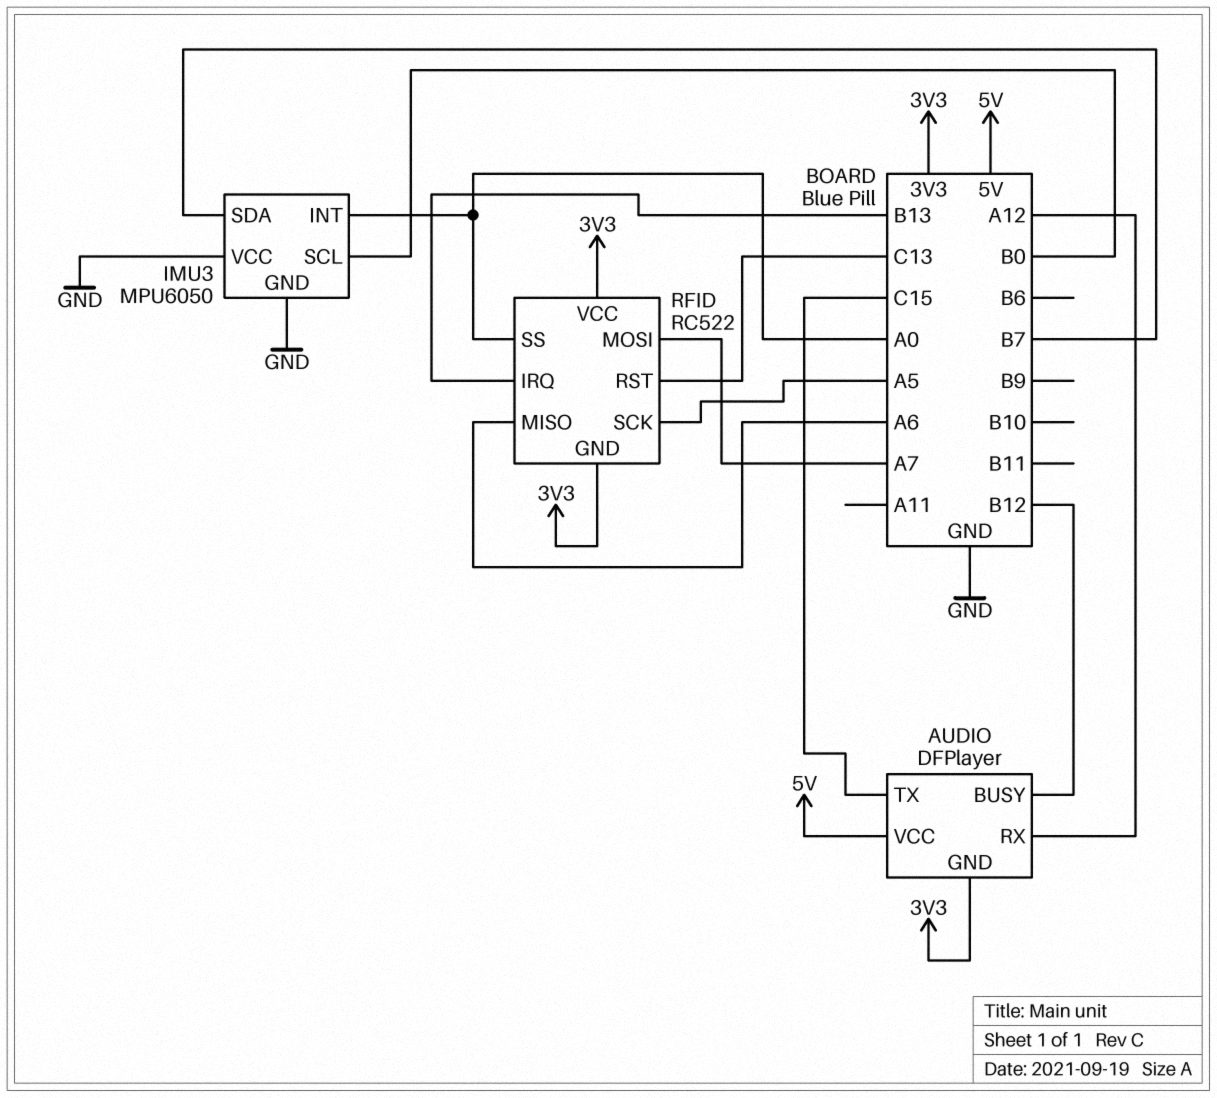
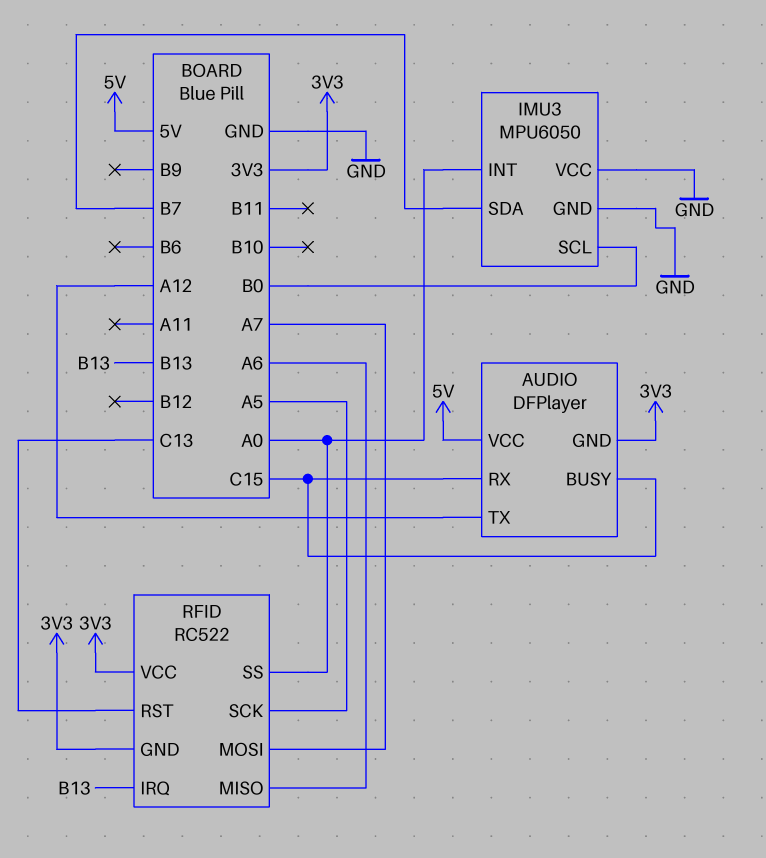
AUDIO pin BUSY: B12 -> C15
AUDIO pin RX: A12 -> C15
AUDIO pin TX: C15 -> A12

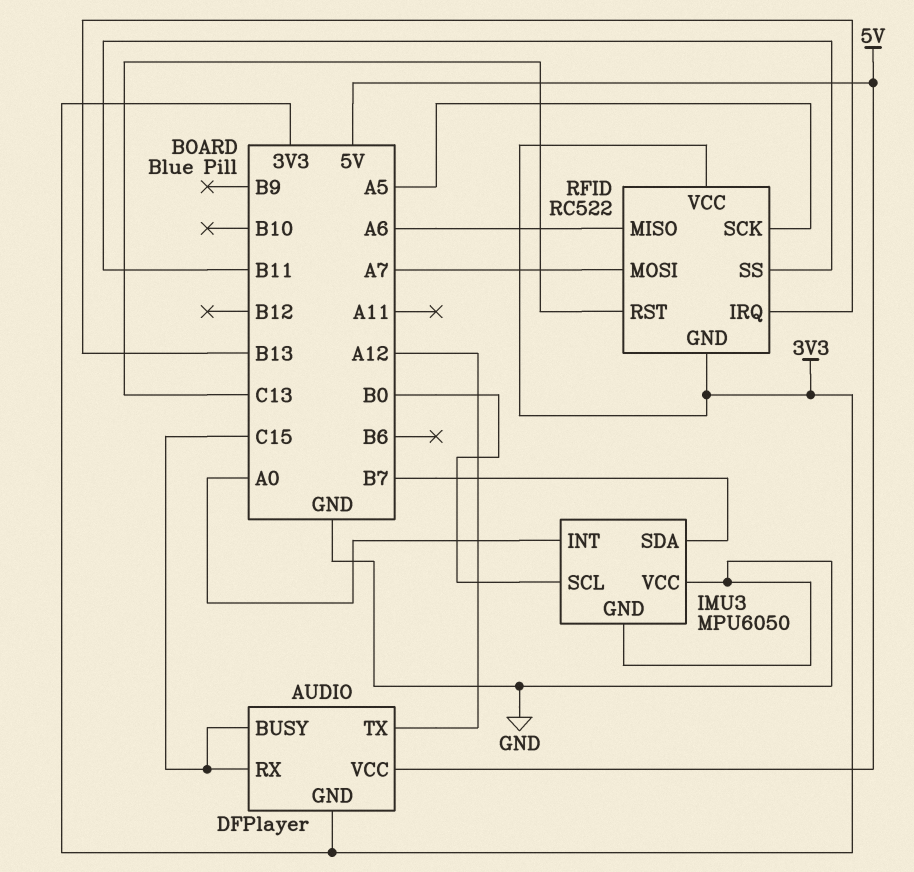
RFID pin SS: A0 -> B11

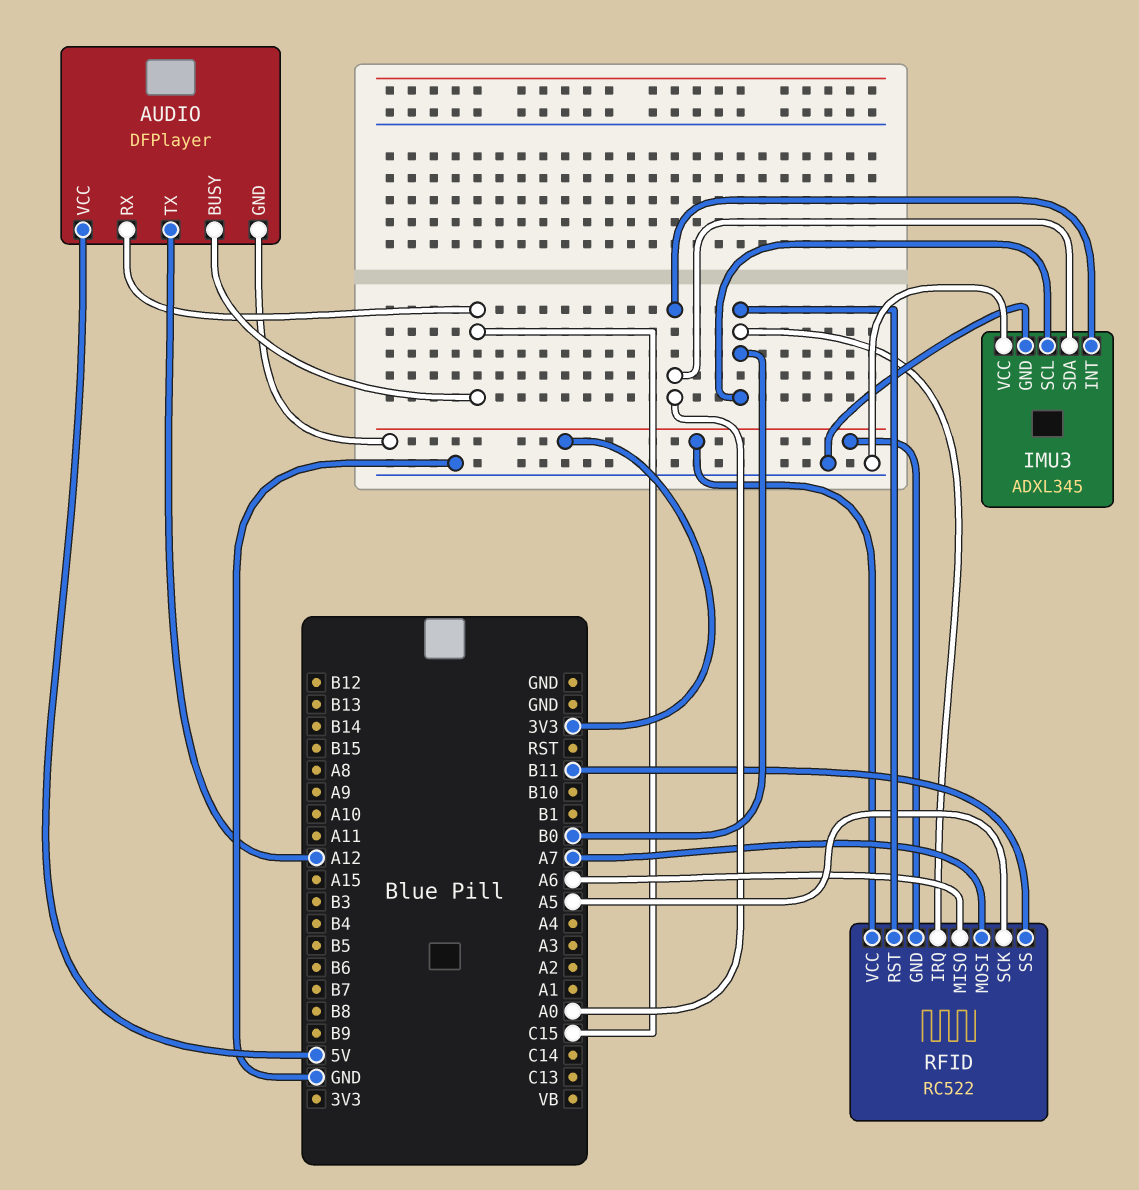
IMU3: MPU6050 -> ADXL345
IMU3 pin SDA: B7 -> A0
RFID pin IRQ: B13 -> B0
RFID pin RST: C13 -> B0

